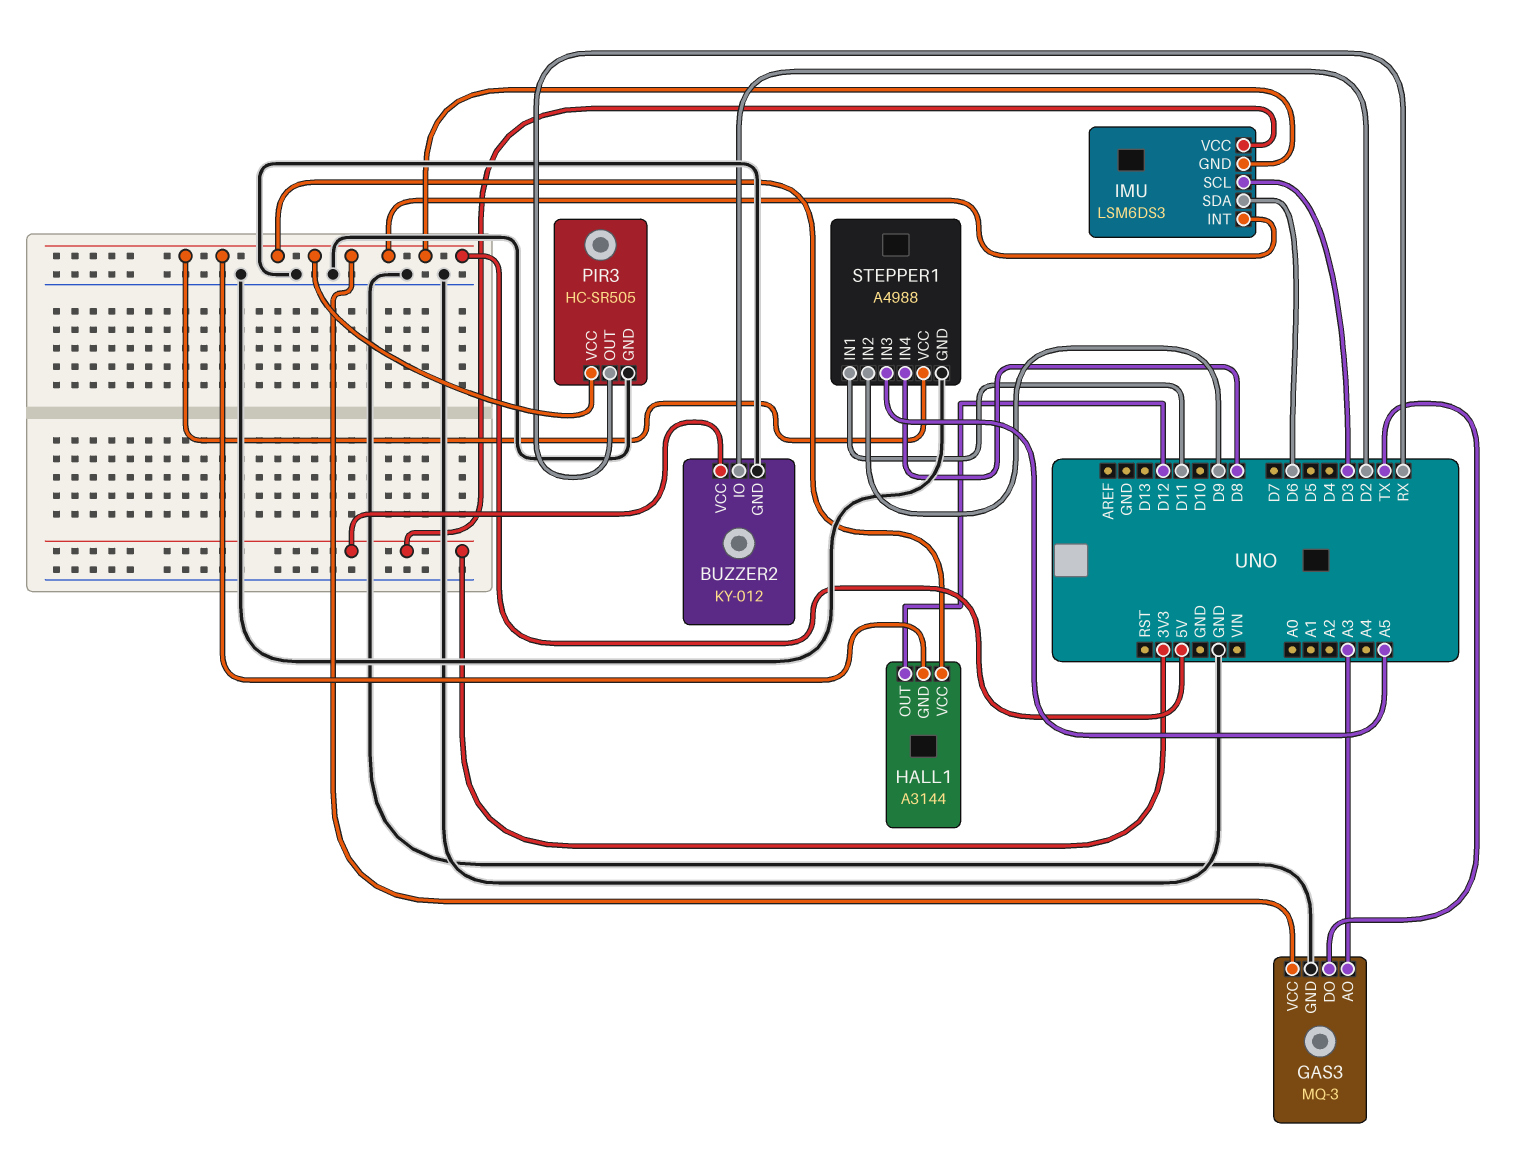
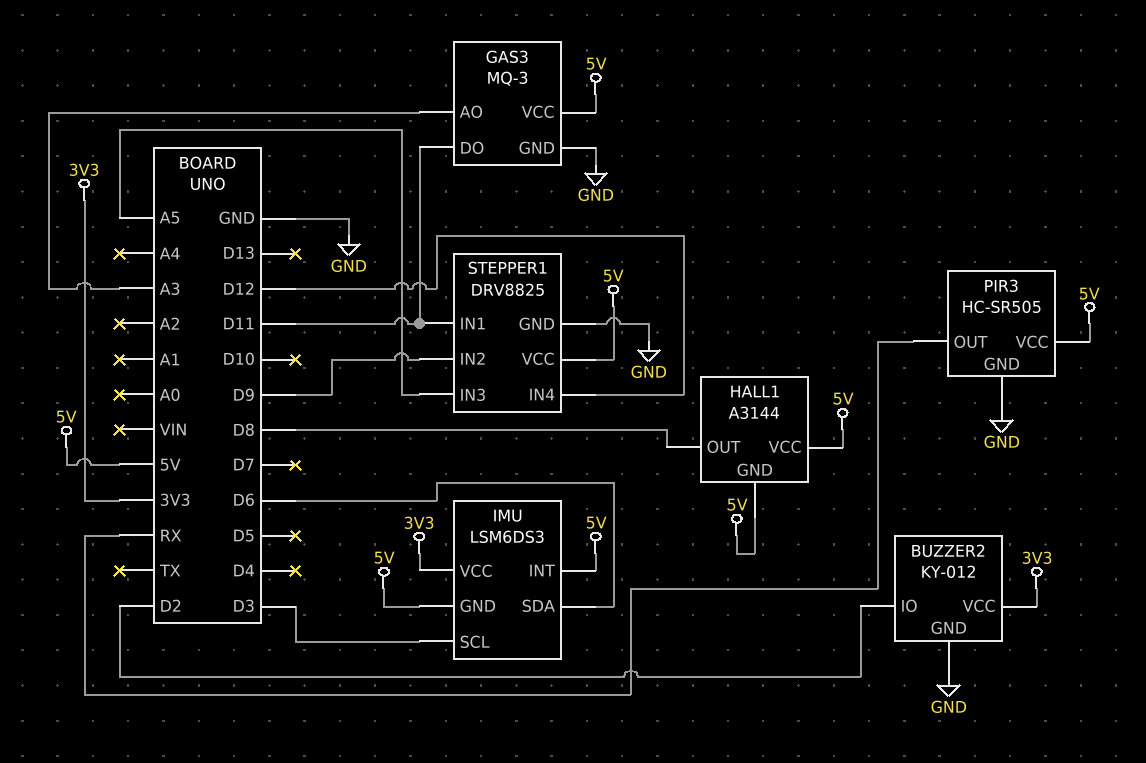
GAS3 pin DO: TX -> D11
HALL1 pin OUT: D12 -> D8
STEPPER1: A4988 -> DRV8825
STEPPER1 pin IN4: D8 -> D12

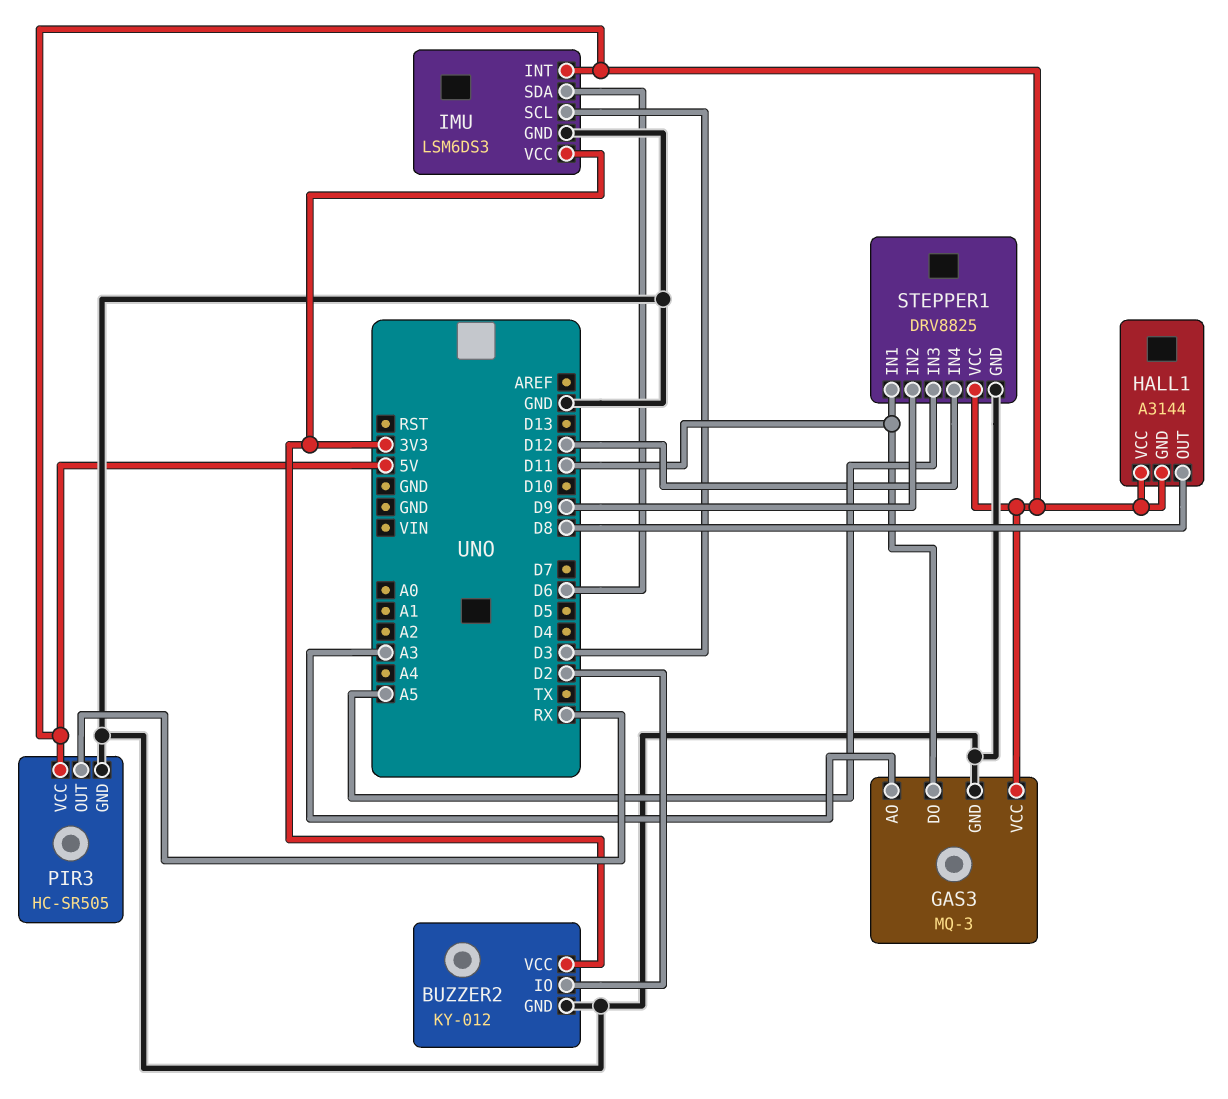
IMU pin GND: 5V -> GND

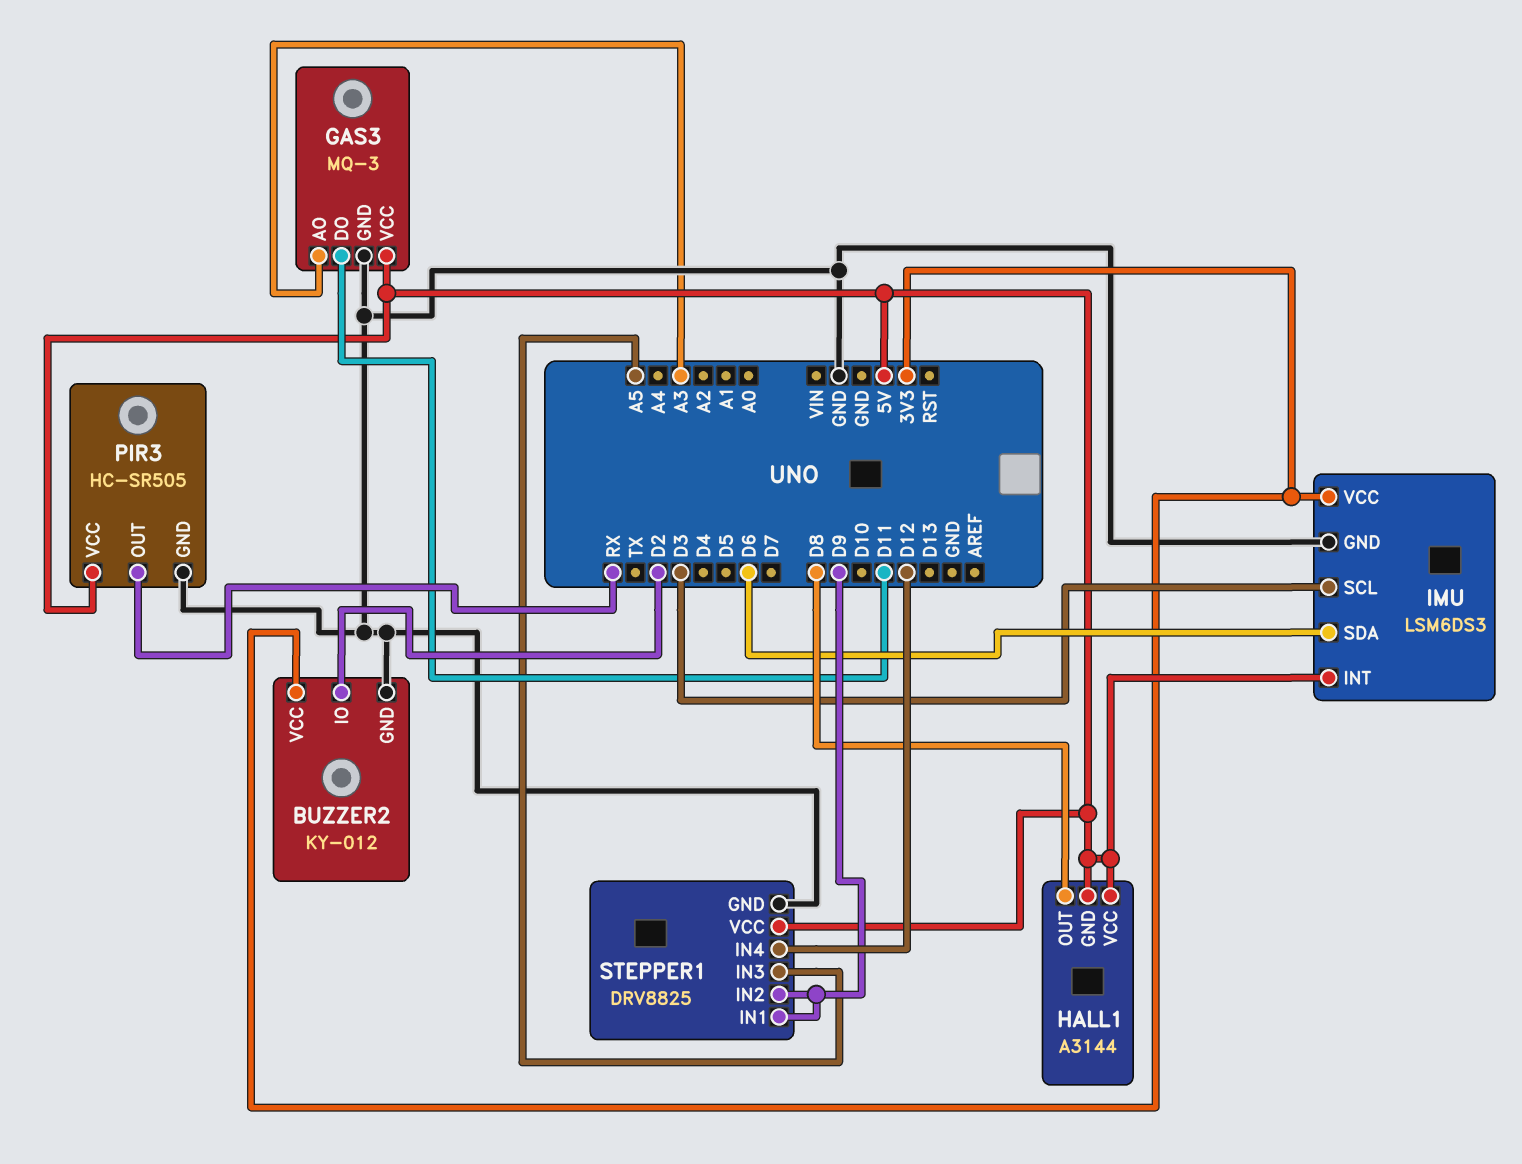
STEPPER1 pin IN1: D11 -> D9

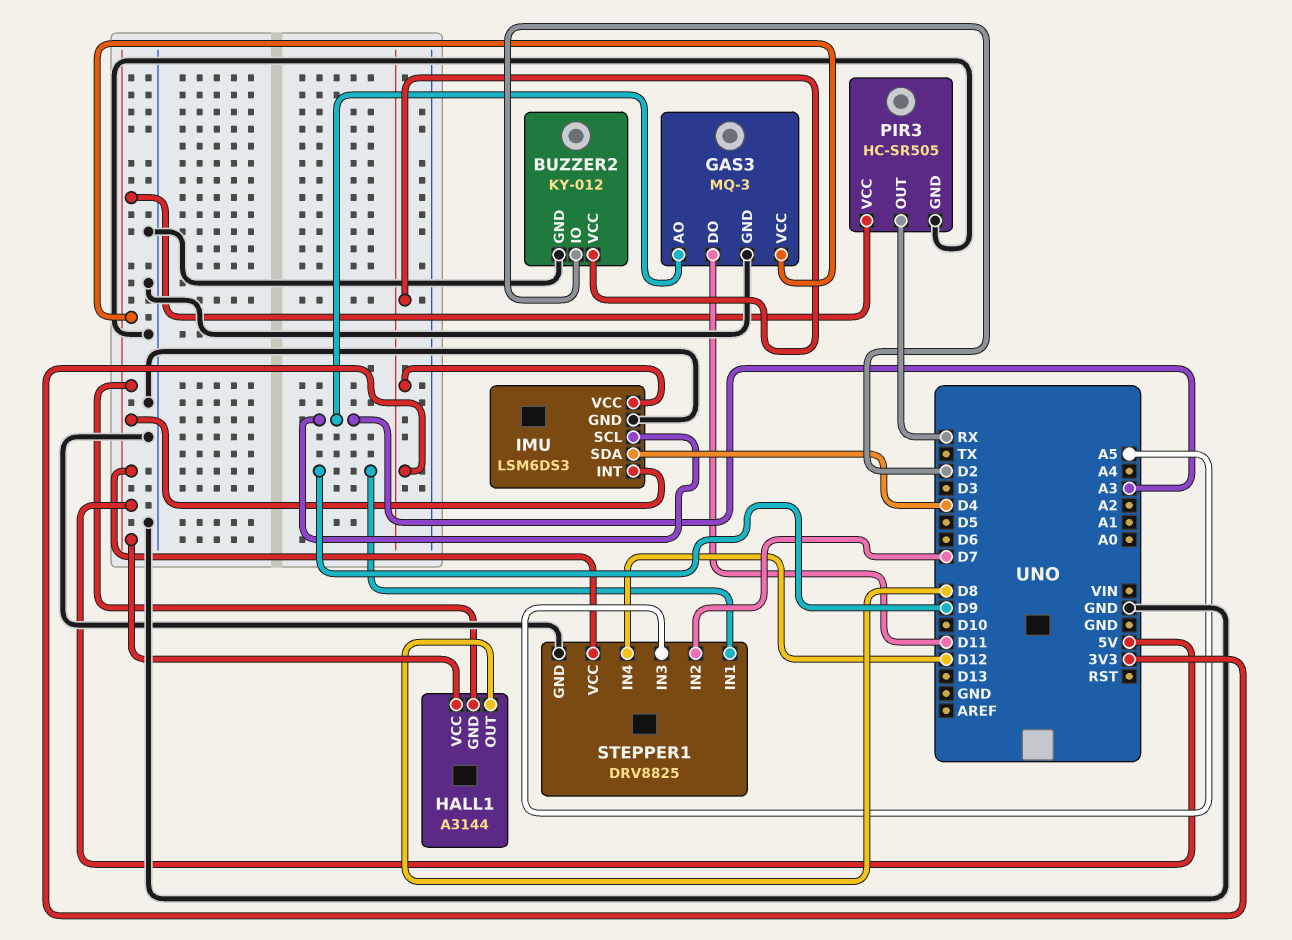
IMU pin SCL: D3 -> A3
IMU pin SDA: D6 -> D4
STEPPER1 pin IN2: D9 -> D7

